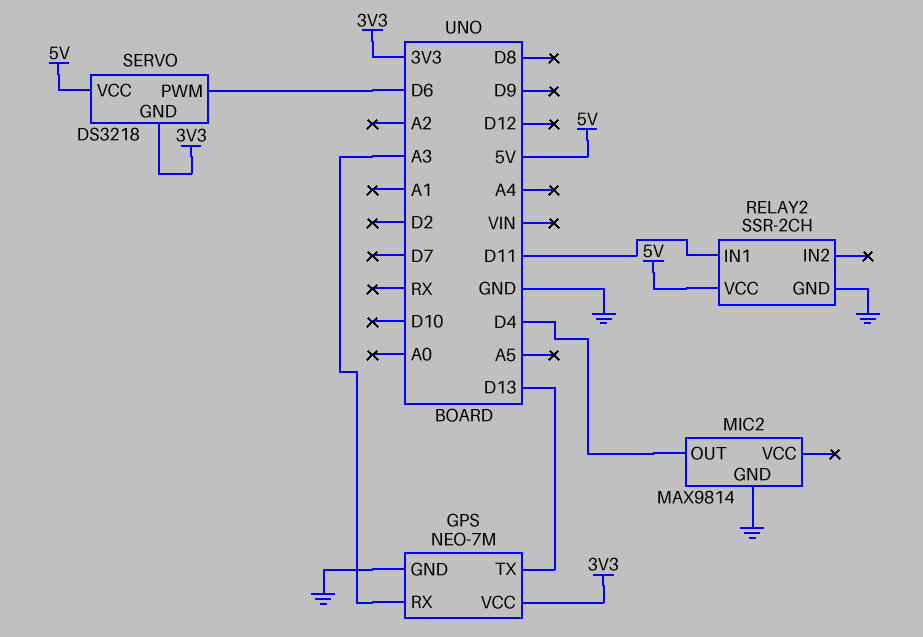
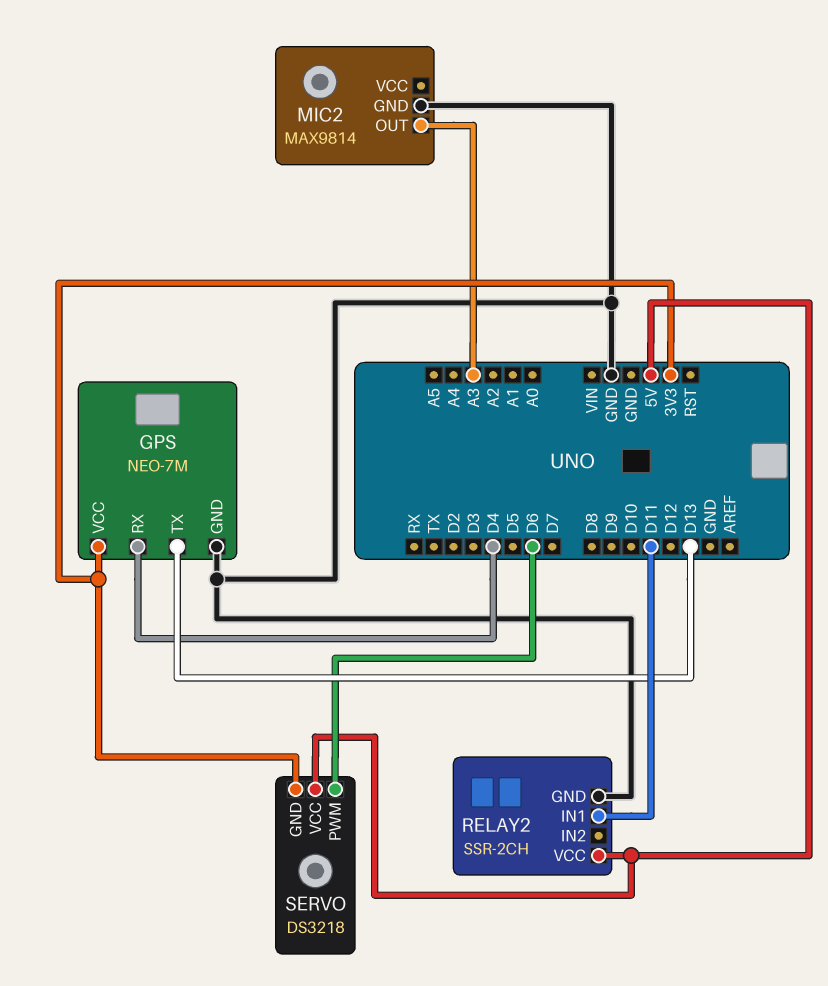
GPS pin RX: A3 -> D4
MIC2 pin OUT: D4 -> A3

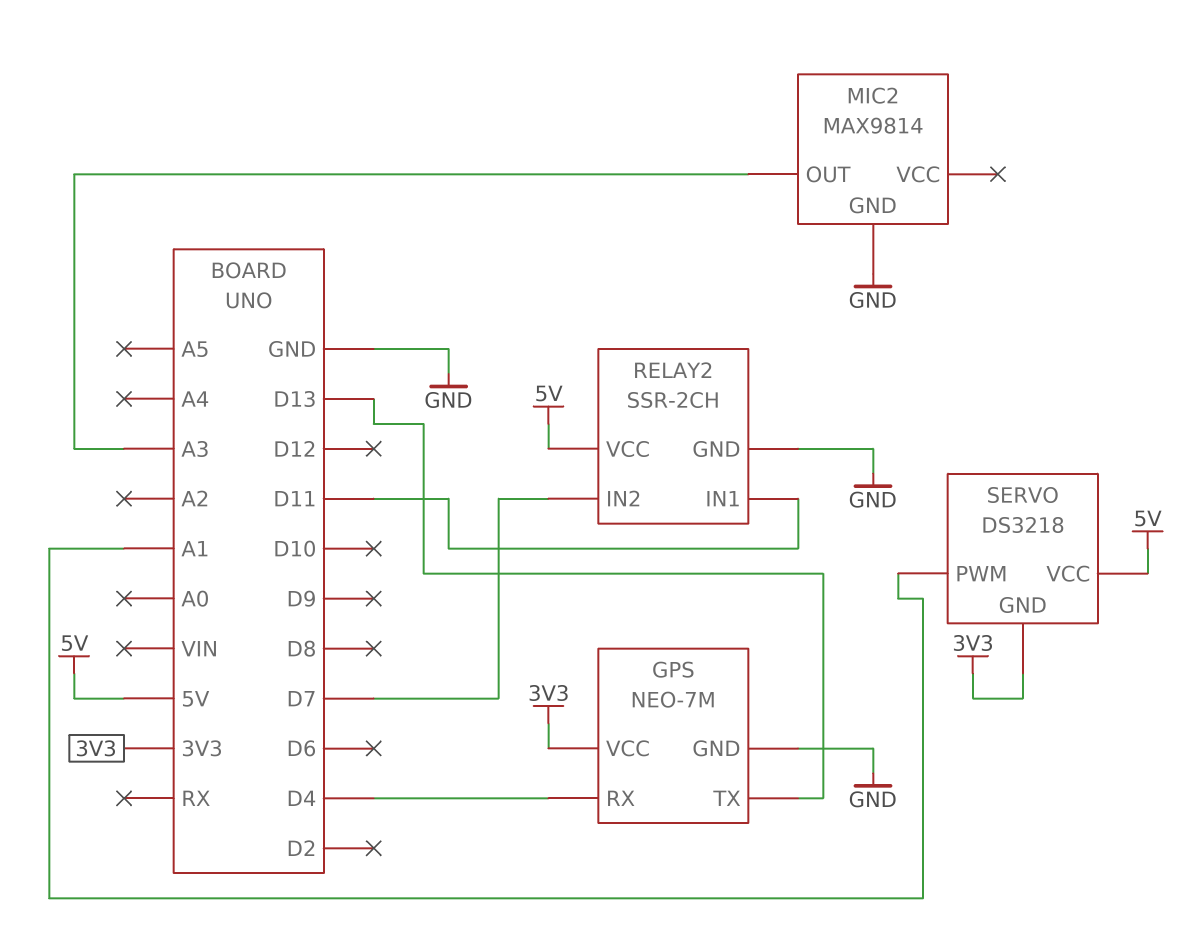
RELAY2 pin IN2: none -> D7
SERVO pin PWM: D6 -> A1

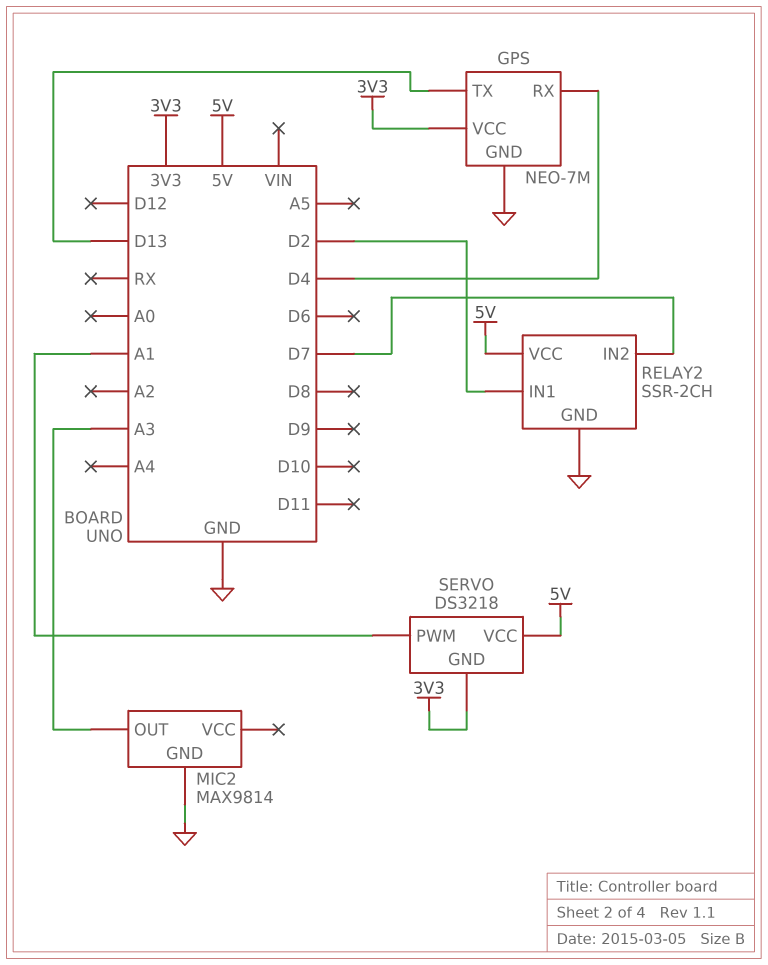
RELAY2 pin IN1: D11 -> D2

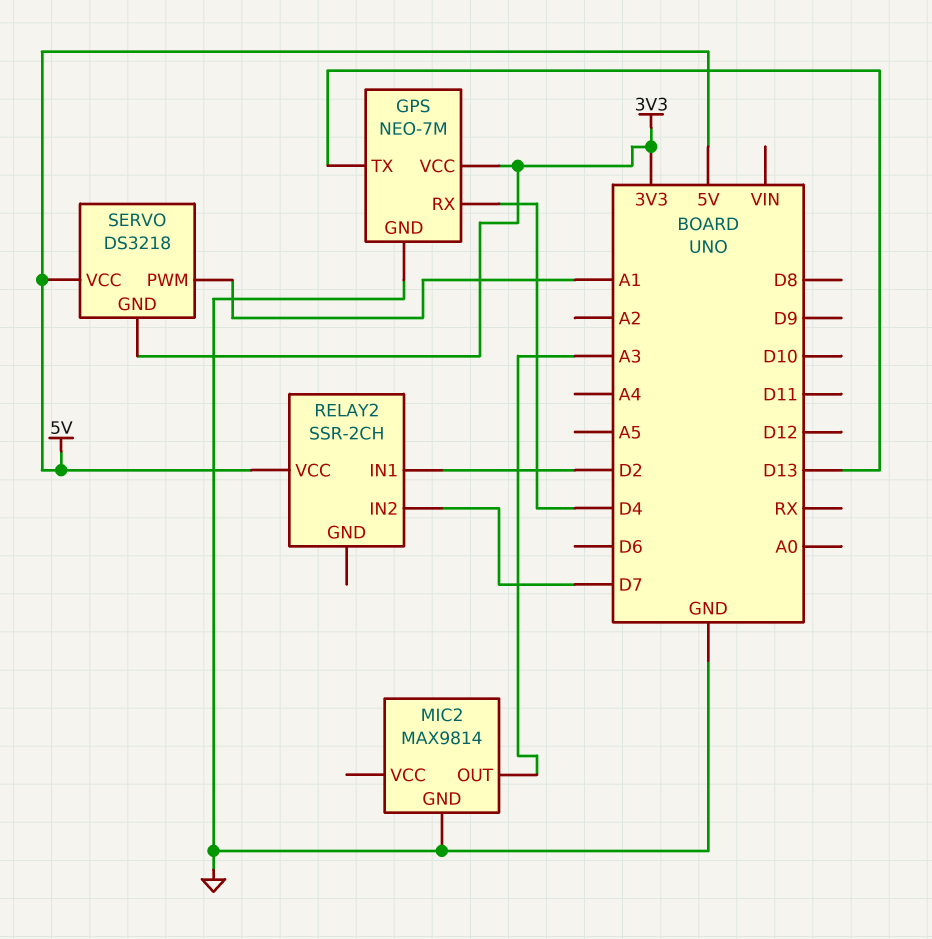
RELAY2 pin GND: GND -> none

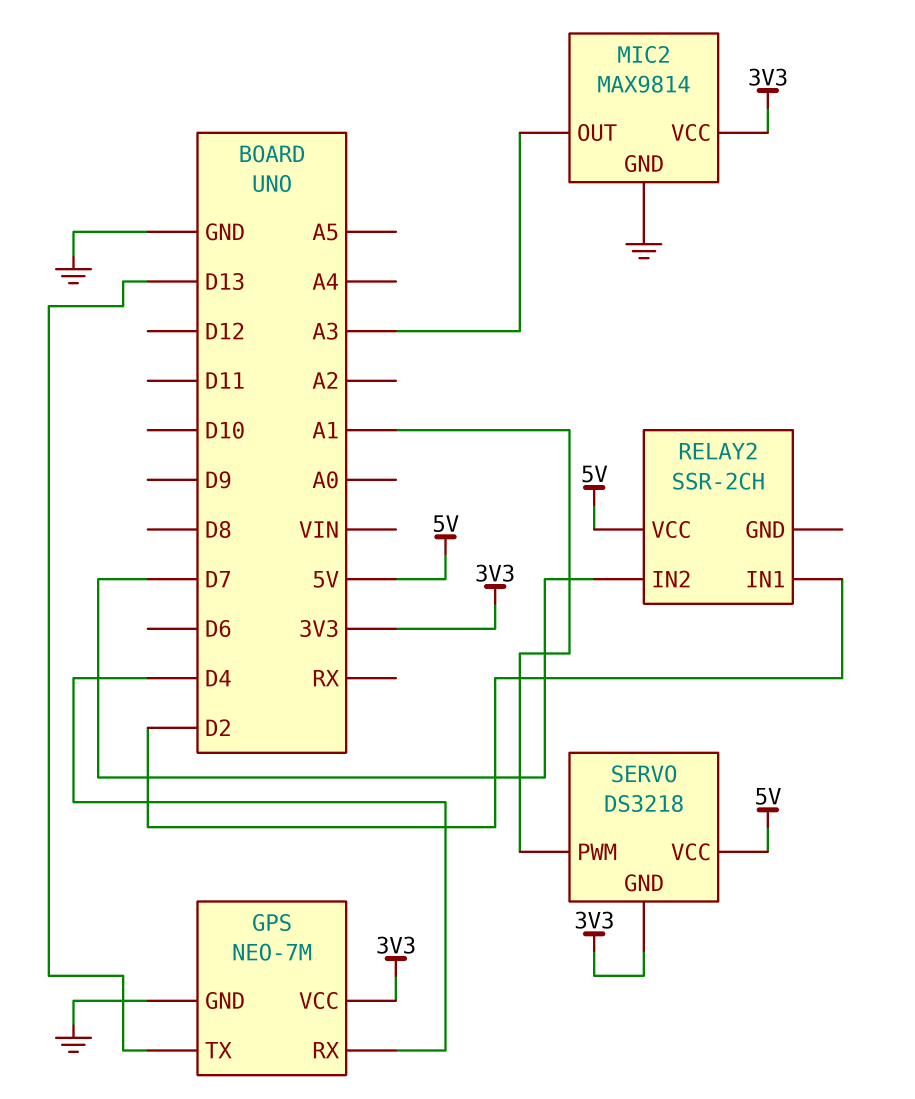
MIC2 pin VCC: none -> 3V3

